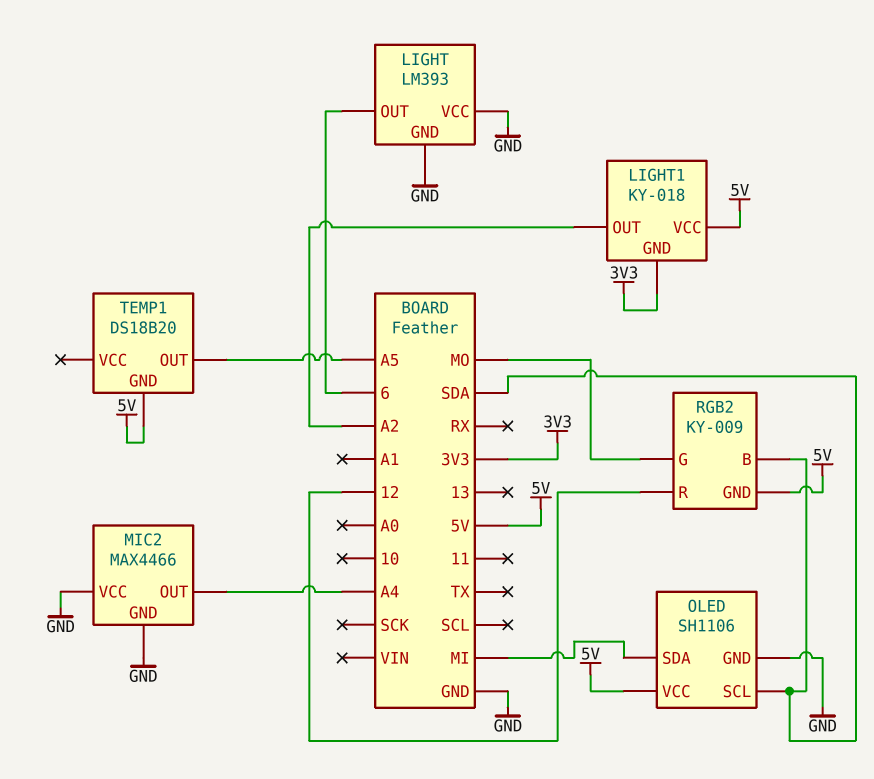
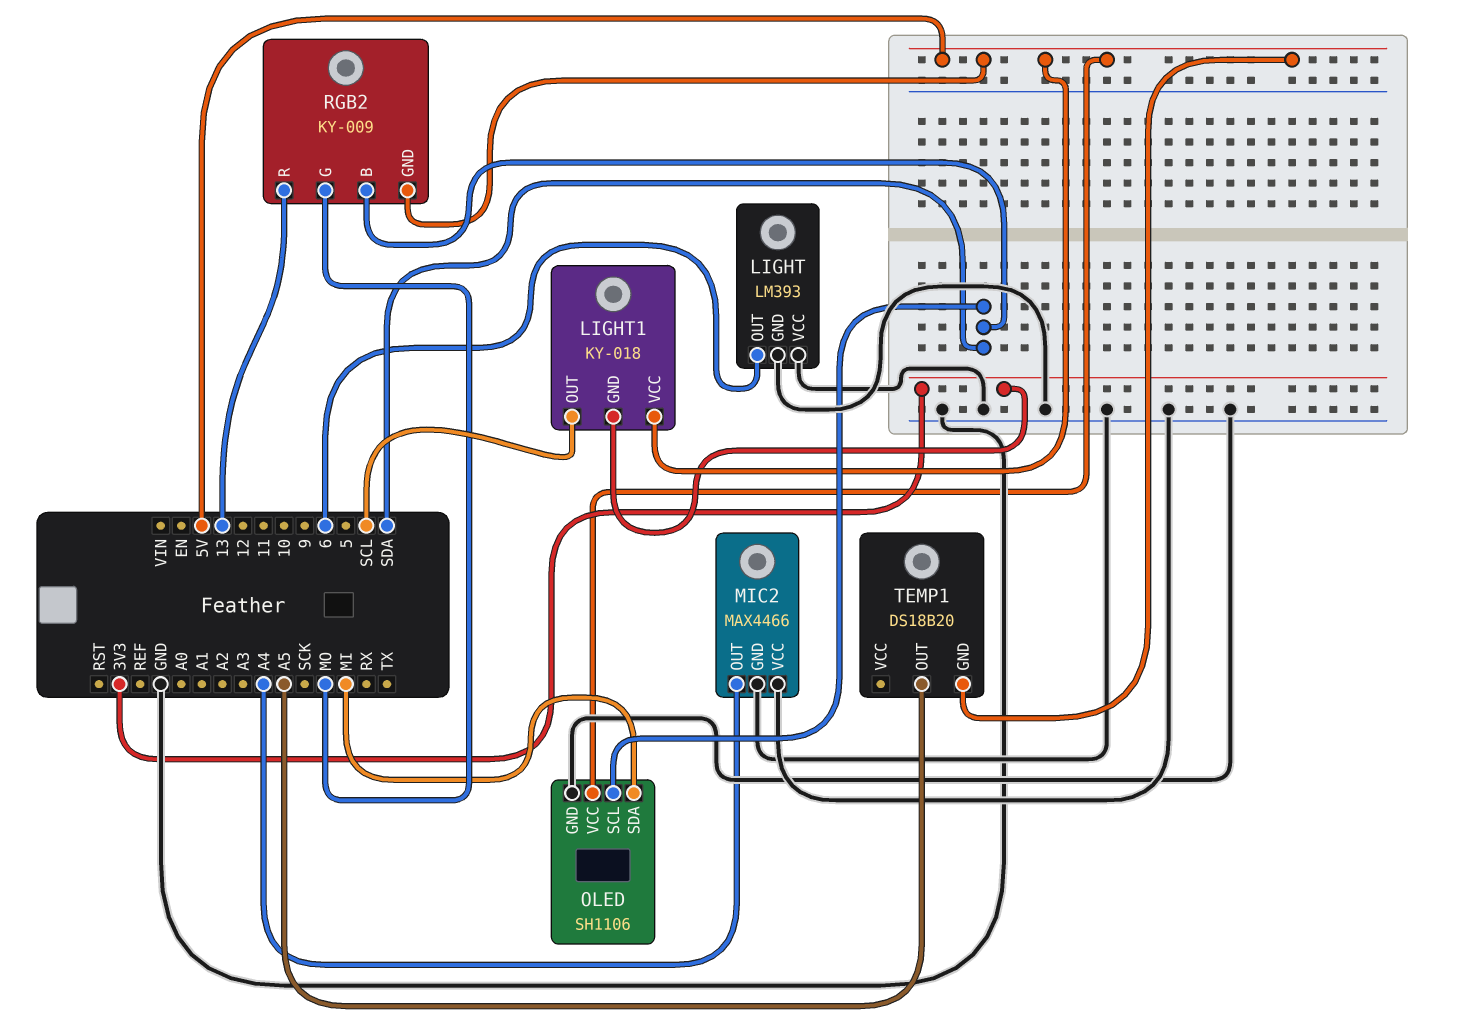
LIGHT1 pin OUT: A2 -> SCL
RGB2 pin R: 12 -> 13

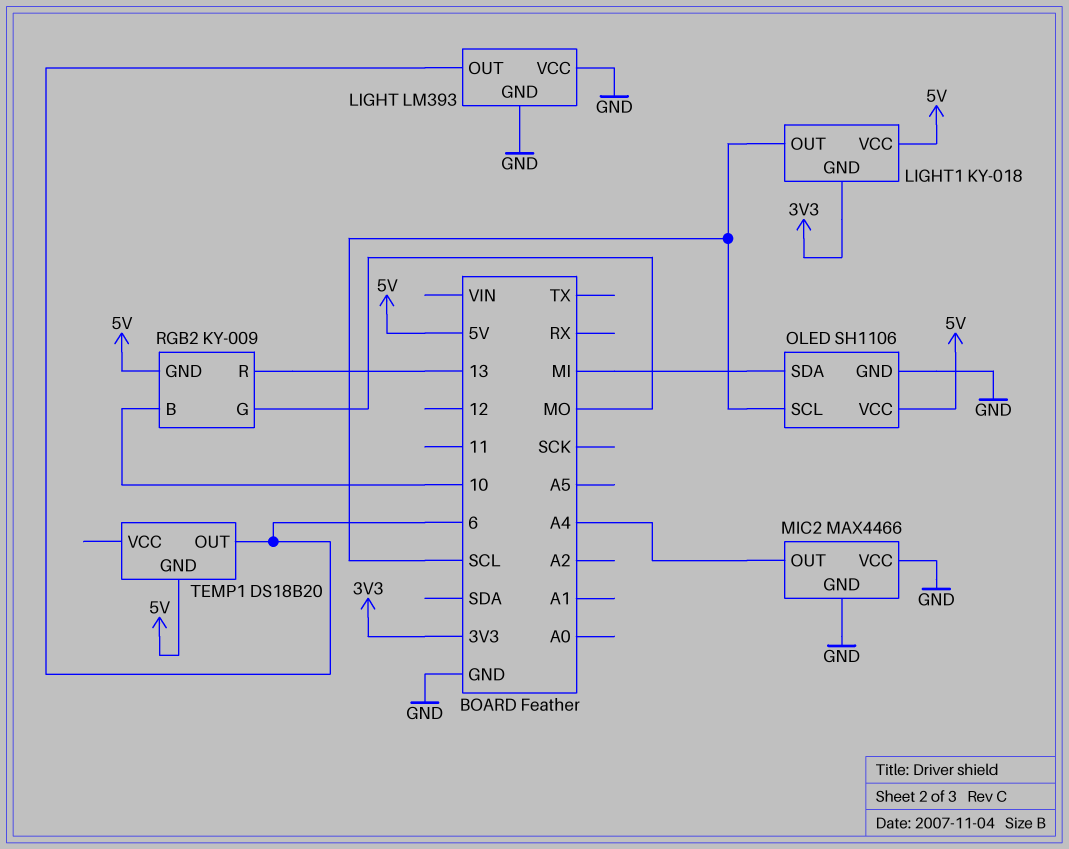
OLED pin SCL: SDA -> SCL
RGB2 pin B: SDA -> 10
TEMP1 pin OUT: A5 -> 6

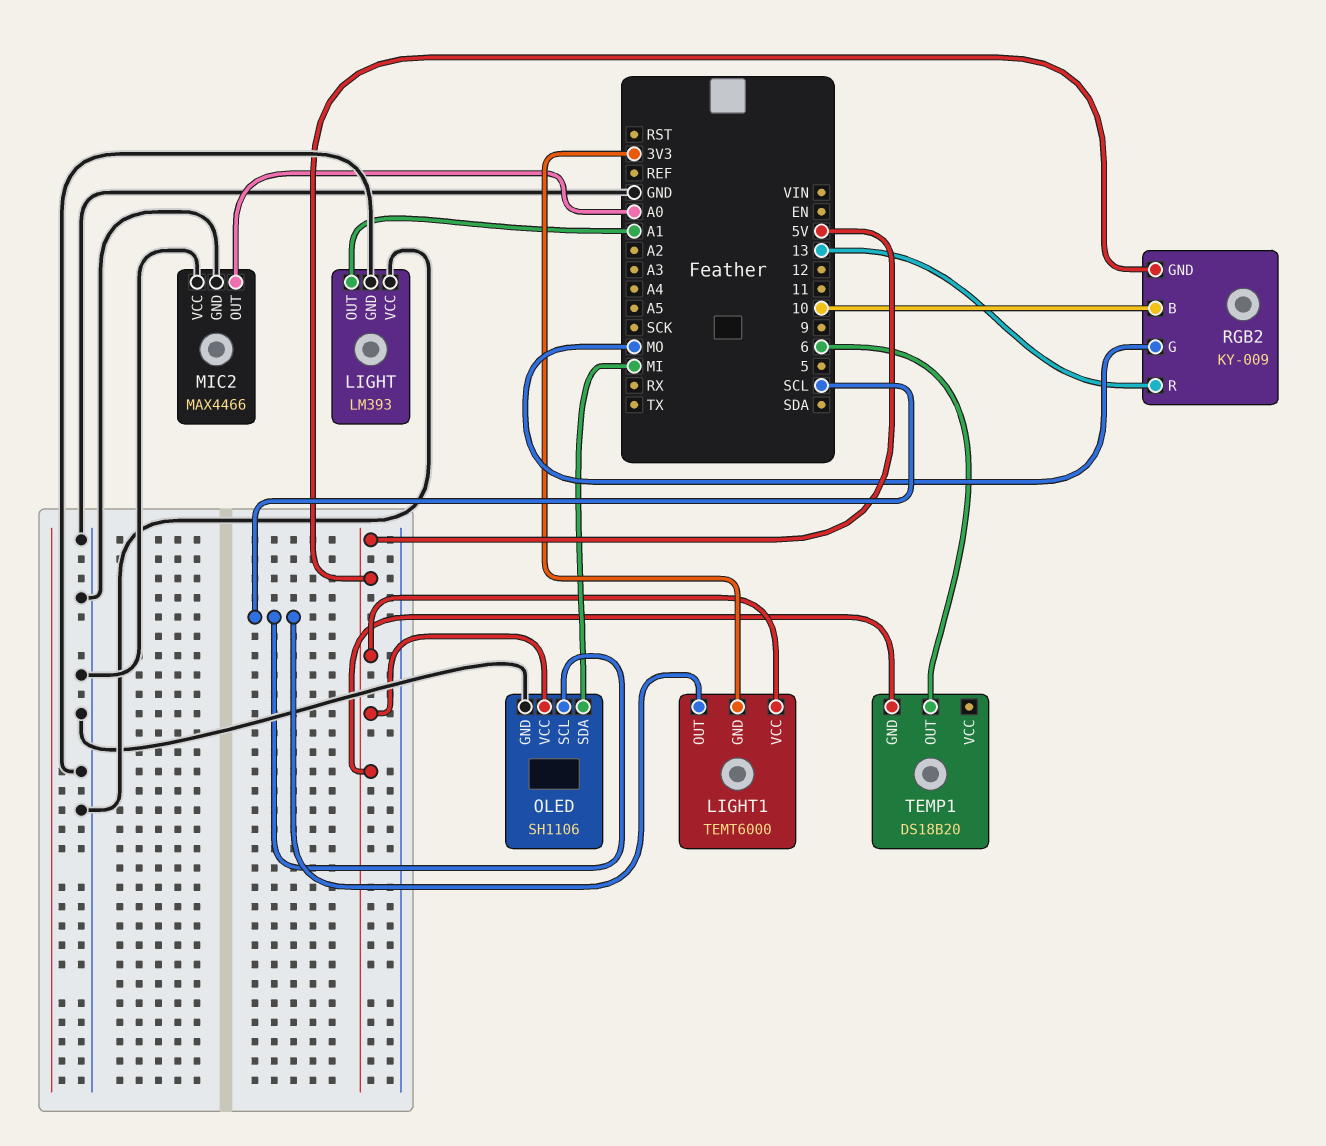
LIGHT pin OUT: 6 -> A1
LIGHT1: KY-018 -> TEMT6000
MIC2 pin OUT: A4 -> A0

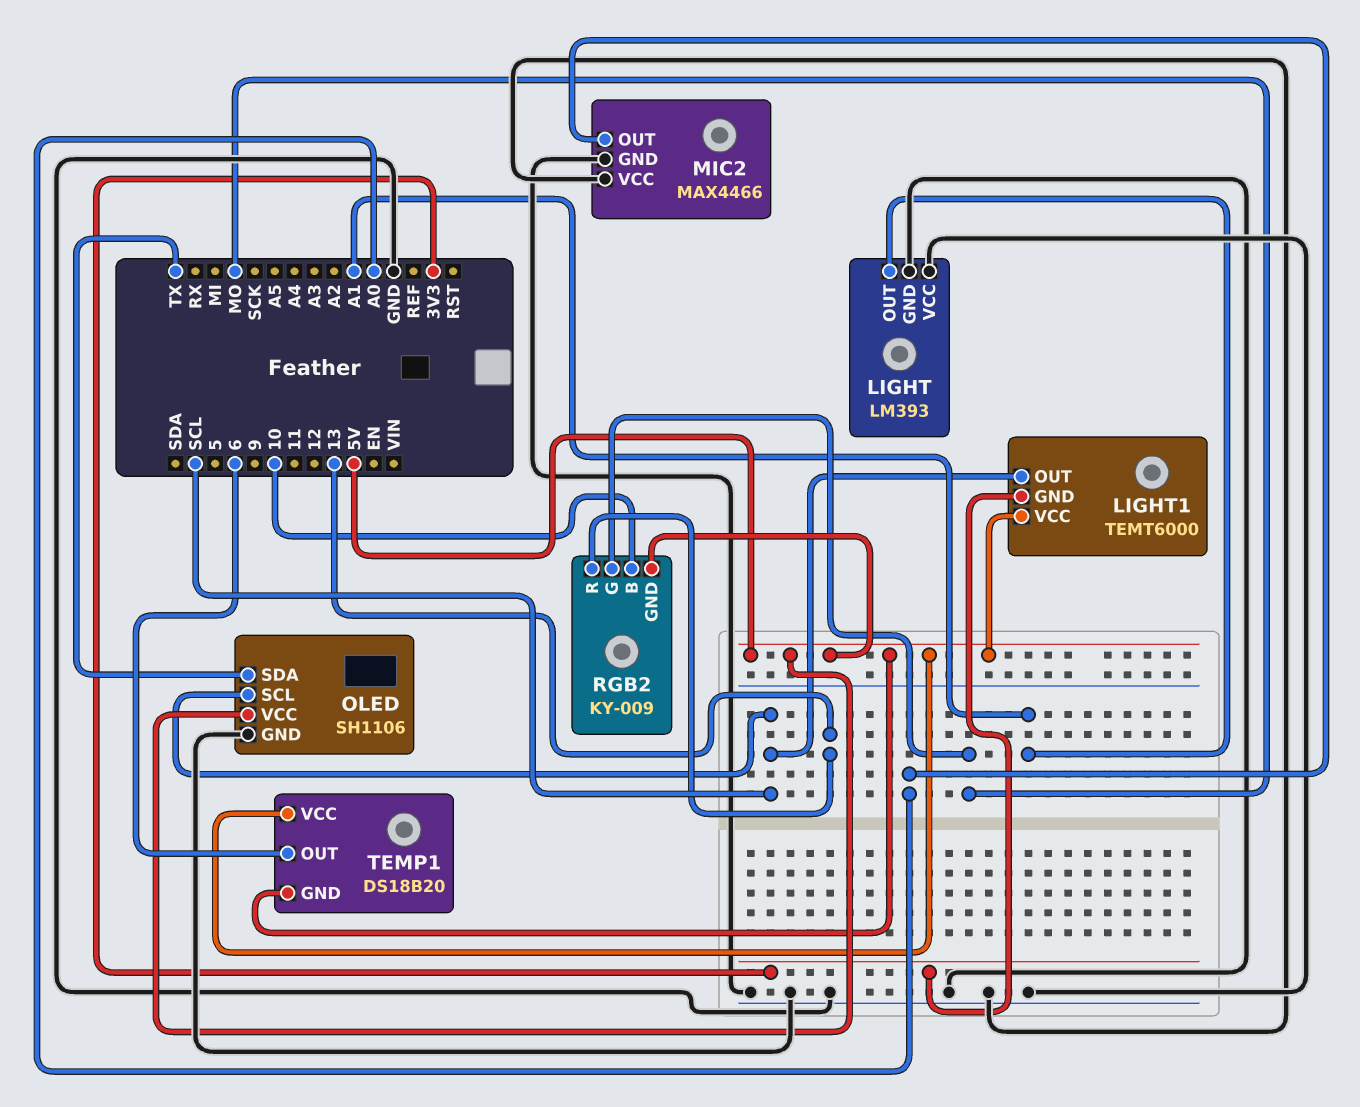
OLED pin SDA: MI -> TX
TEMP1 pin VCC: none -> 5V

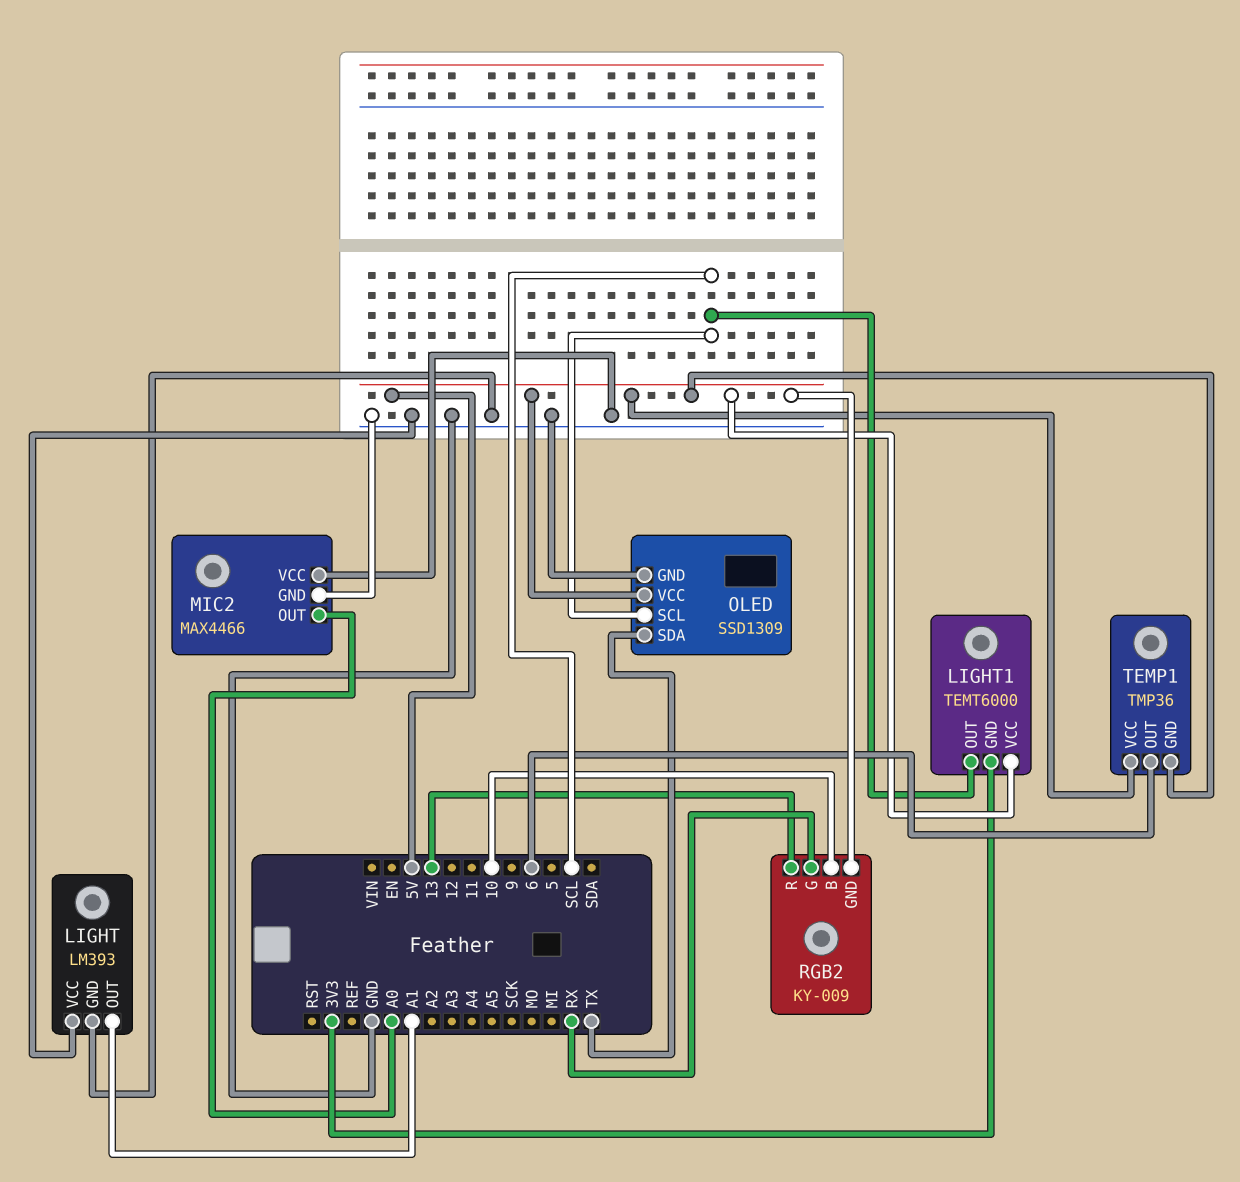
OLED: SH1106 -> SSD1309
RGB2 pin G: MO -> RX
TEMP1: DS18B20 -> TMP36

